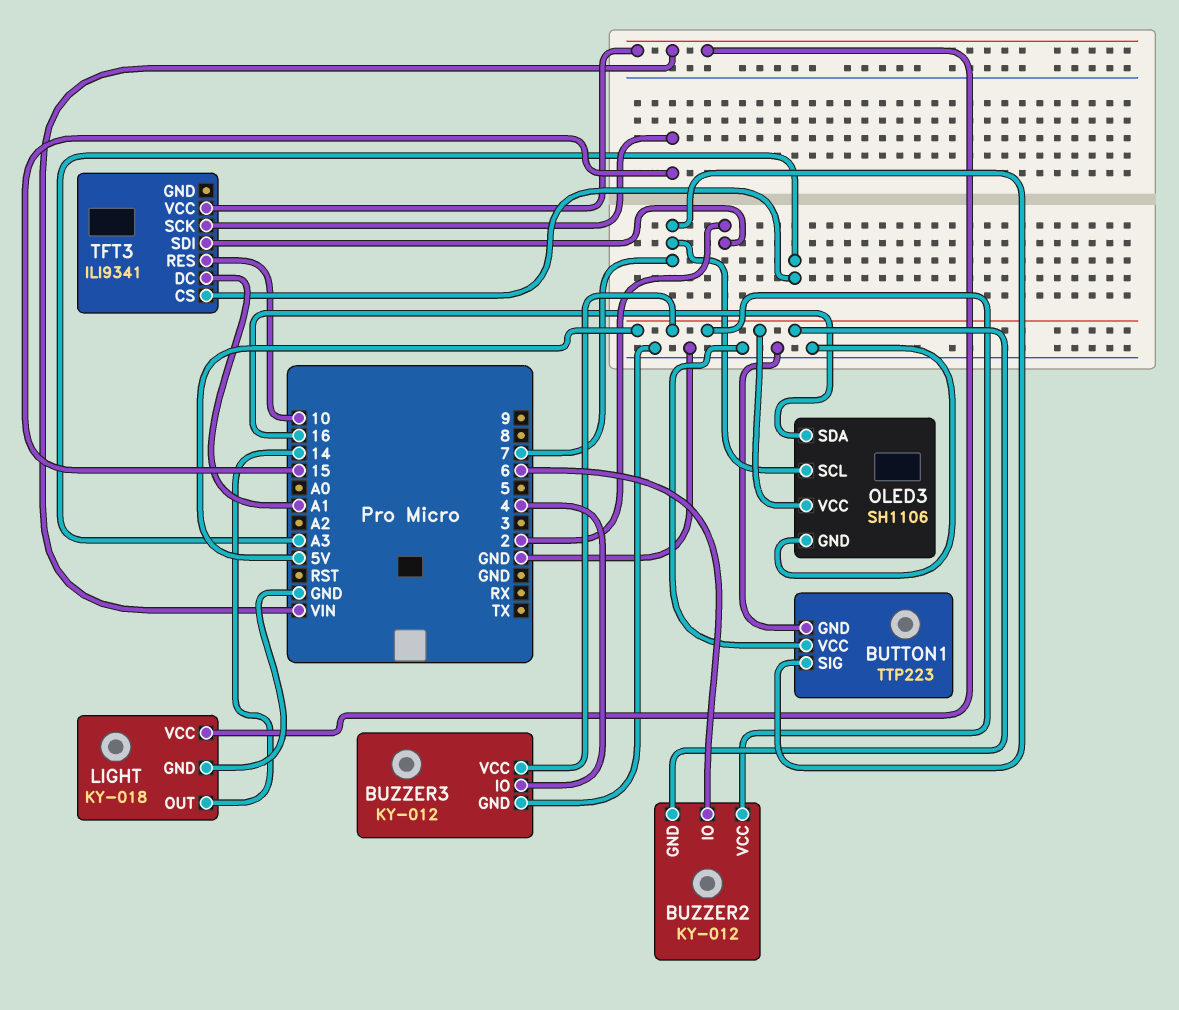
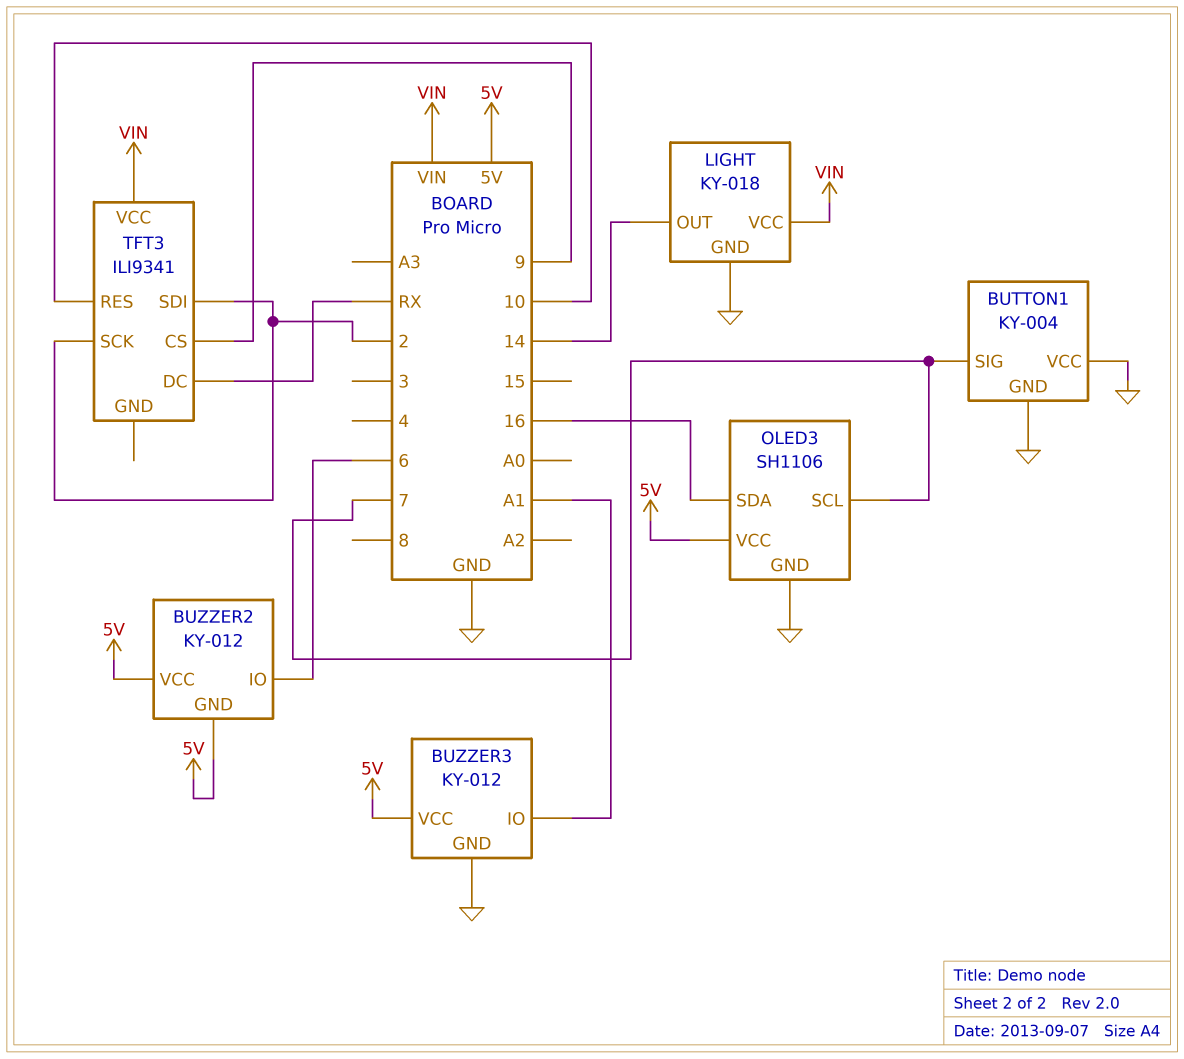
BUTTON1: TTP223 -> KY-004
BUZZER3 pin IO: 4 -> A1
TFT3 pin CS: A3 -> 9
TFT3 pin DC: A1 -> RX
TFT3 pin SCK: 15 -> 2

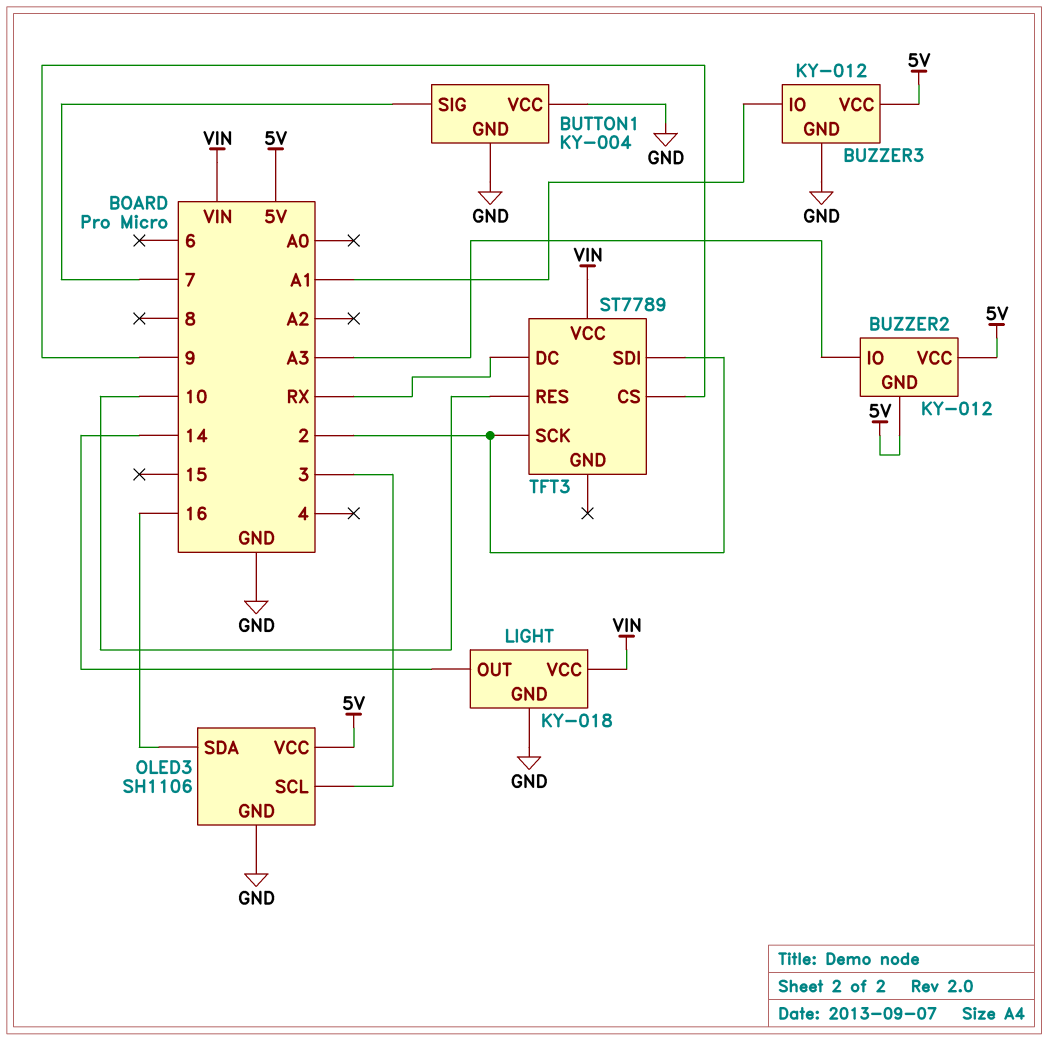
BUZZER2 pin IO: 6 -> A3
OLED3 pin SCL: 7 -> 3
TFT3: ILI9341 -> ST7789

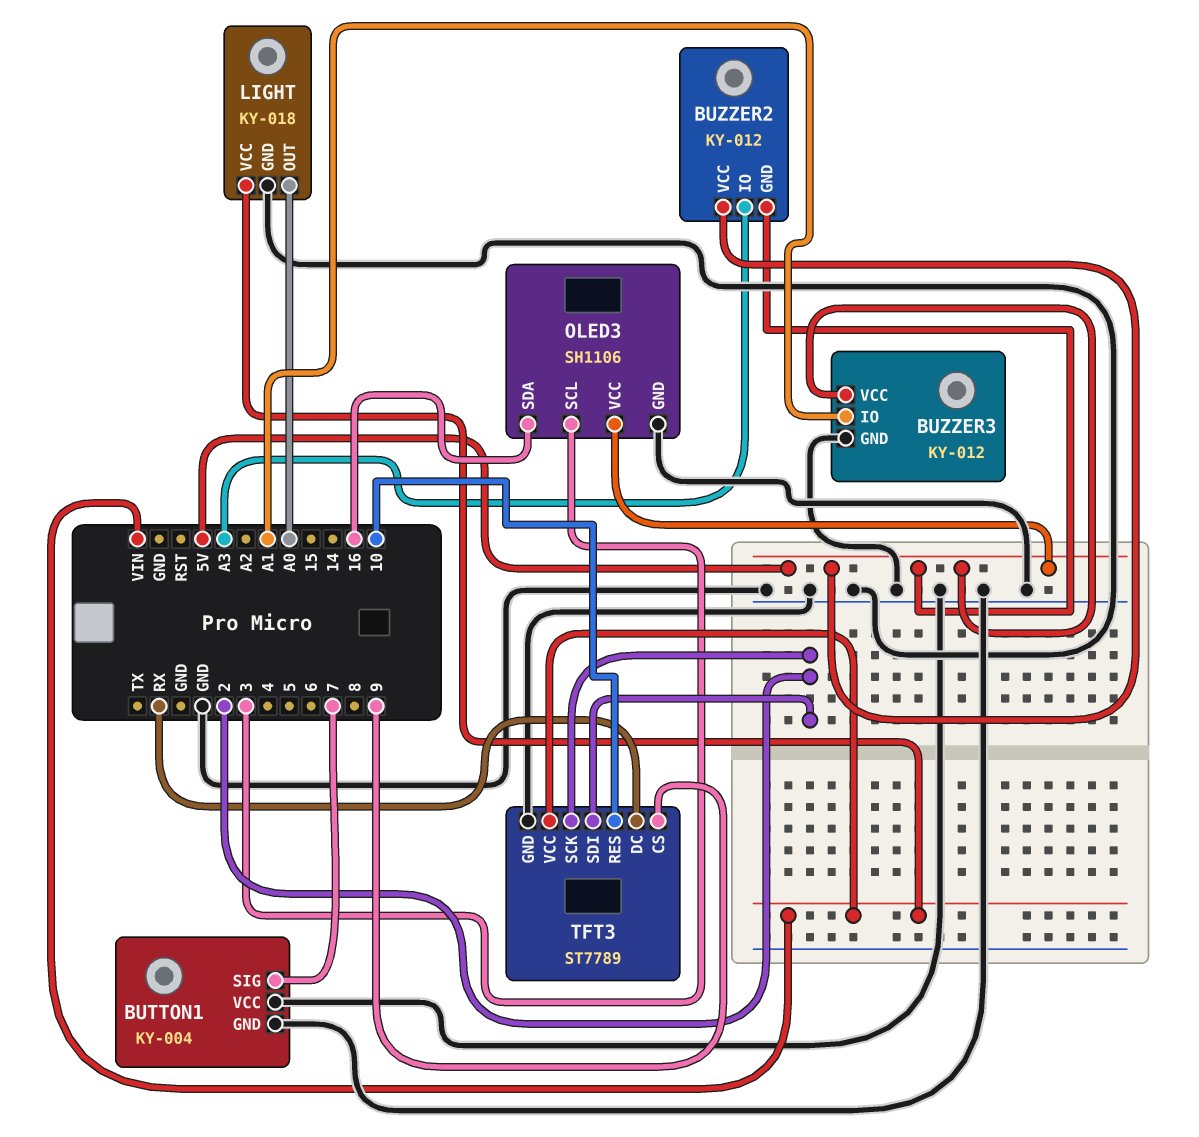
LIGHT pin OUT: 14 -> A0
TFT3 pin GND: none -> GND

